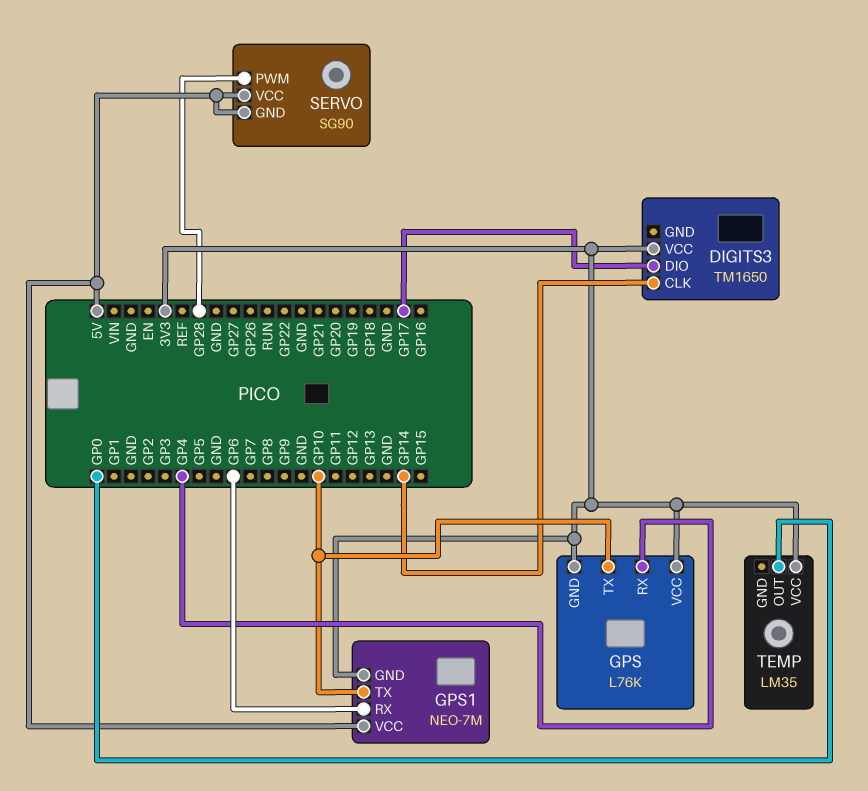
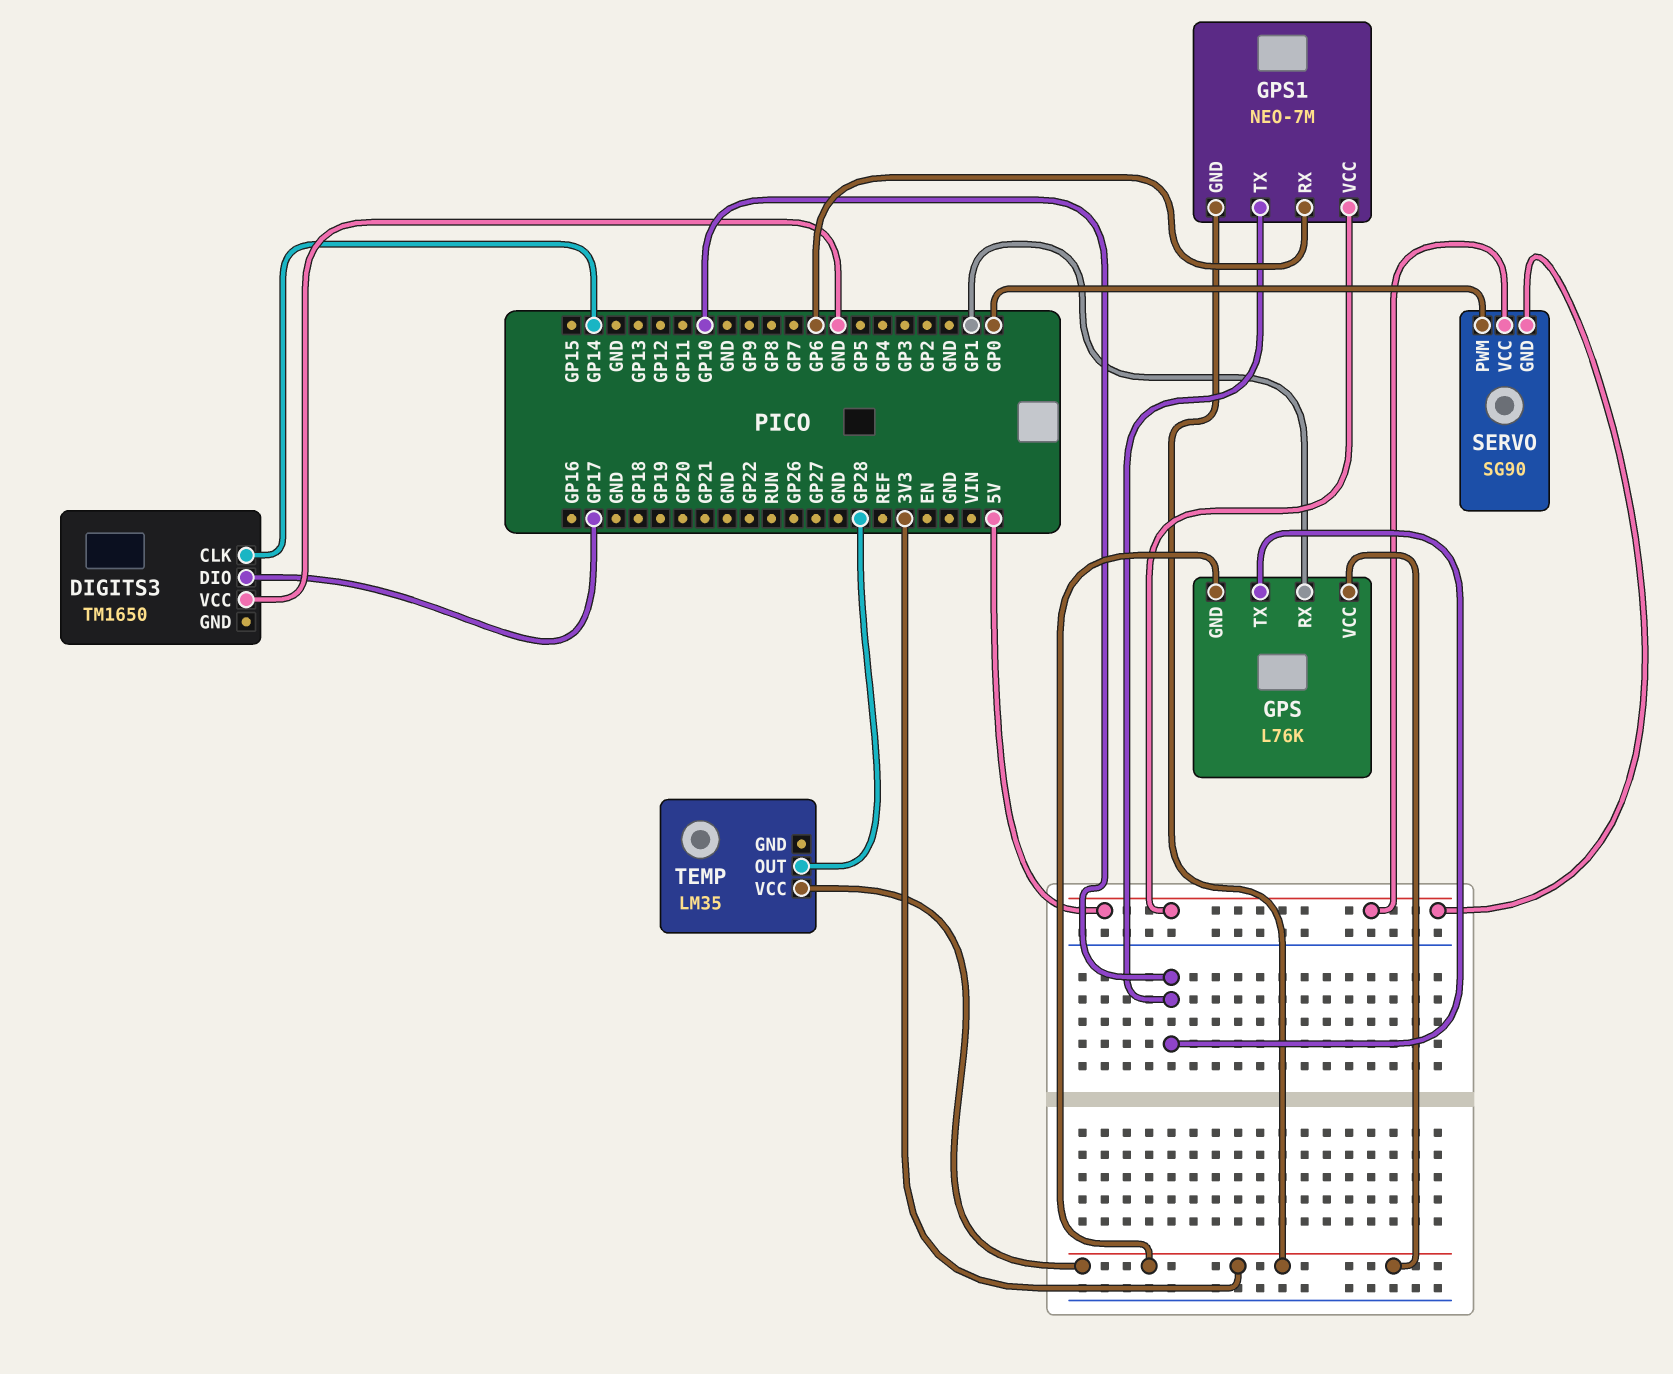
DIGITS3 pin VCC: 3V3 -> GND
GPS pin RX: GP4 -> GP1
SERVO pin PWM: GP28 -> GP0
TEMP pin OUT: GP0 -> GP28

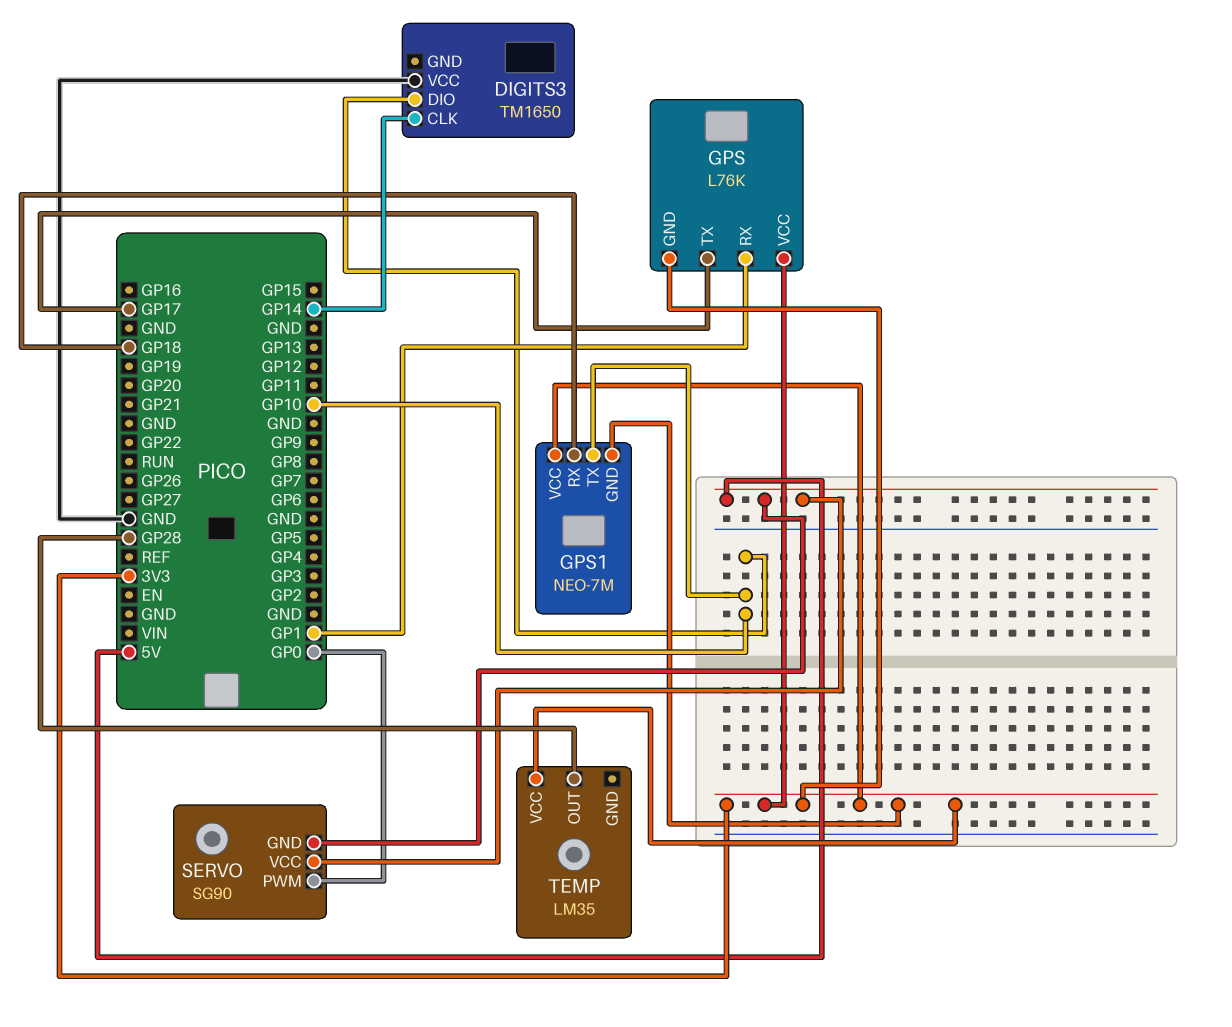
DIGITS3 pin DIO: GP17 -> GP10
GPS pin TX: GP10 -> GP17
GPS1 pin RX: GP6 -> GP18
GPS1 pin VCC: 5V -> 3V3

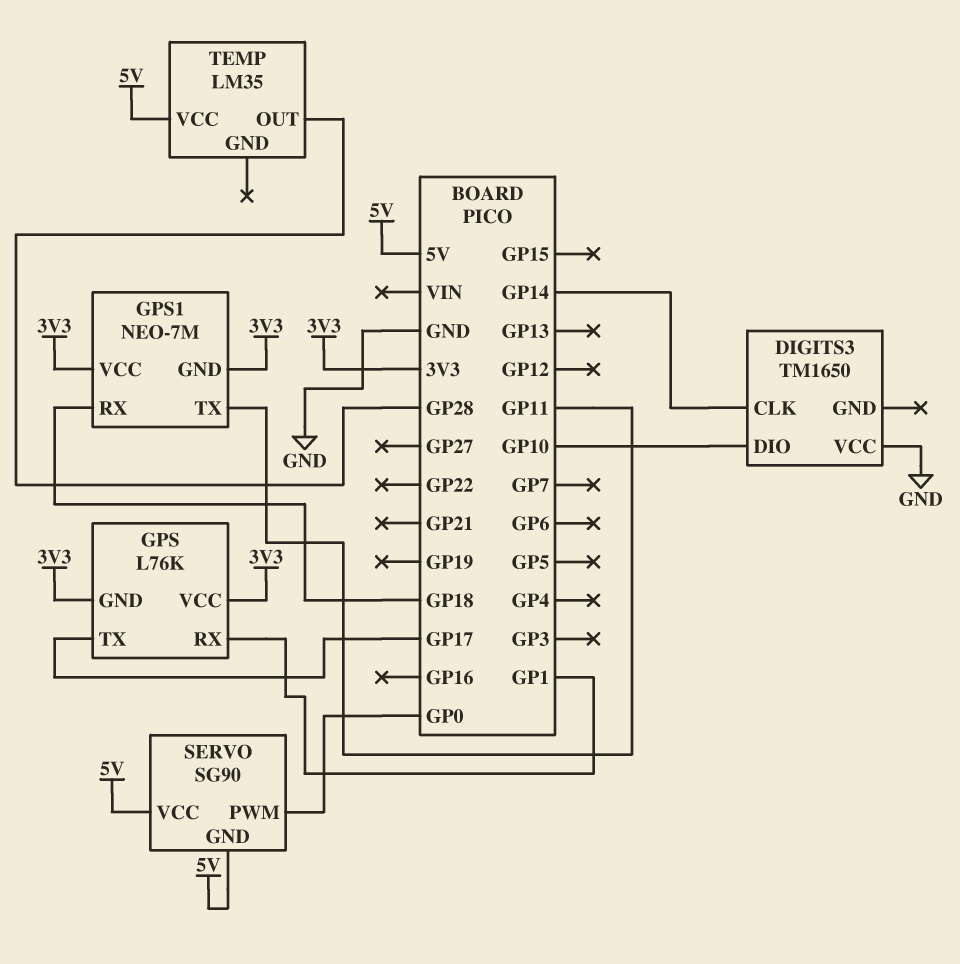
GPS1 pin TX: GP10 -> GP11
TEMP pin VCC: 3V3 -> 5V

